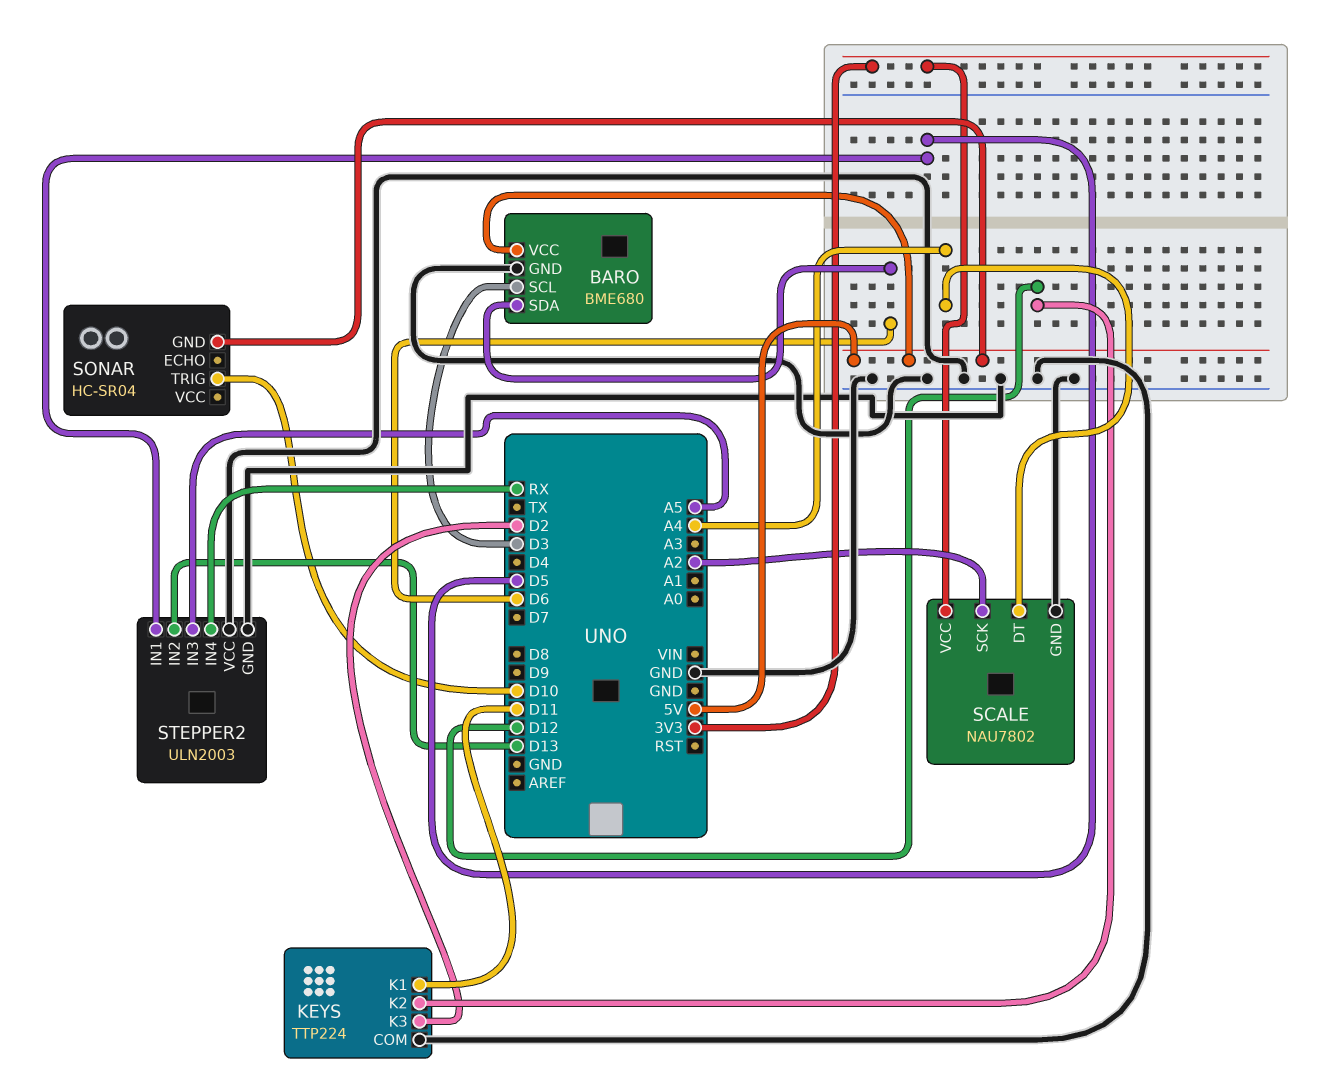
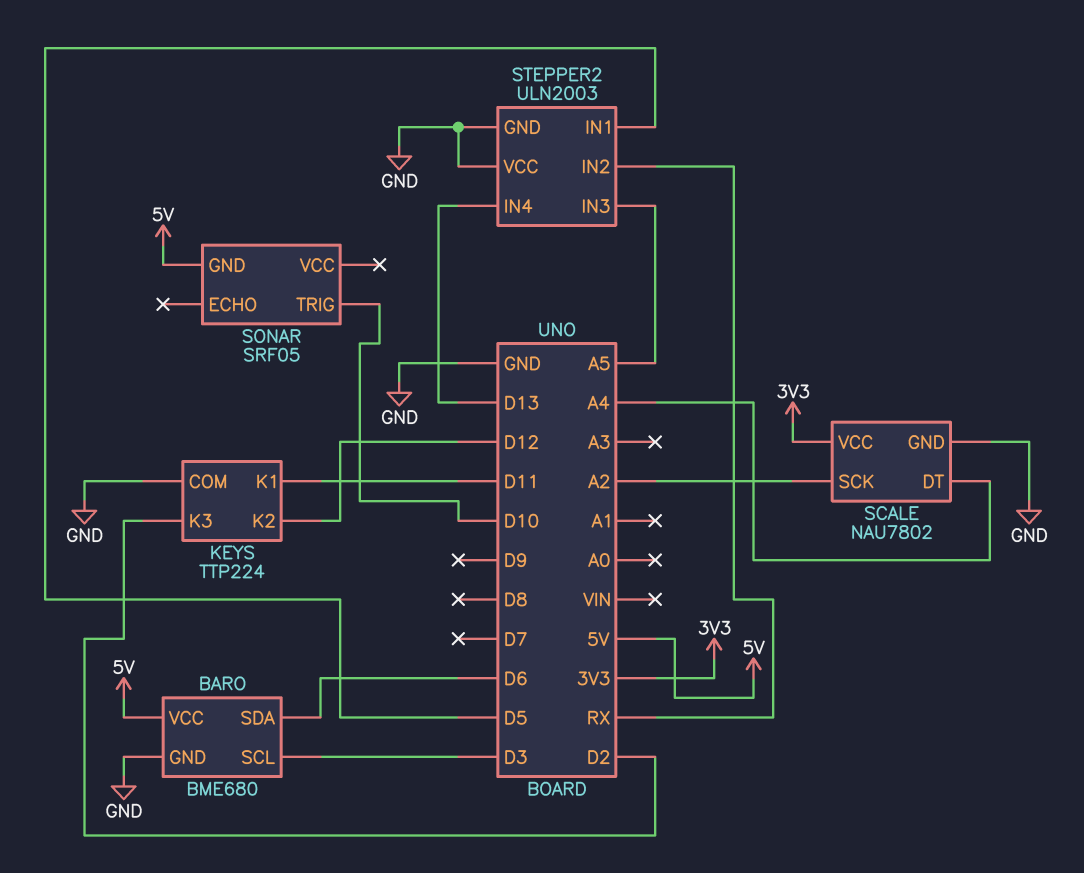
SONAR: HC-SR04 -> SRF05
STEPPER2 pin IN2: D13 -> RX
STEPPER2 pin IN4: RX -> D13

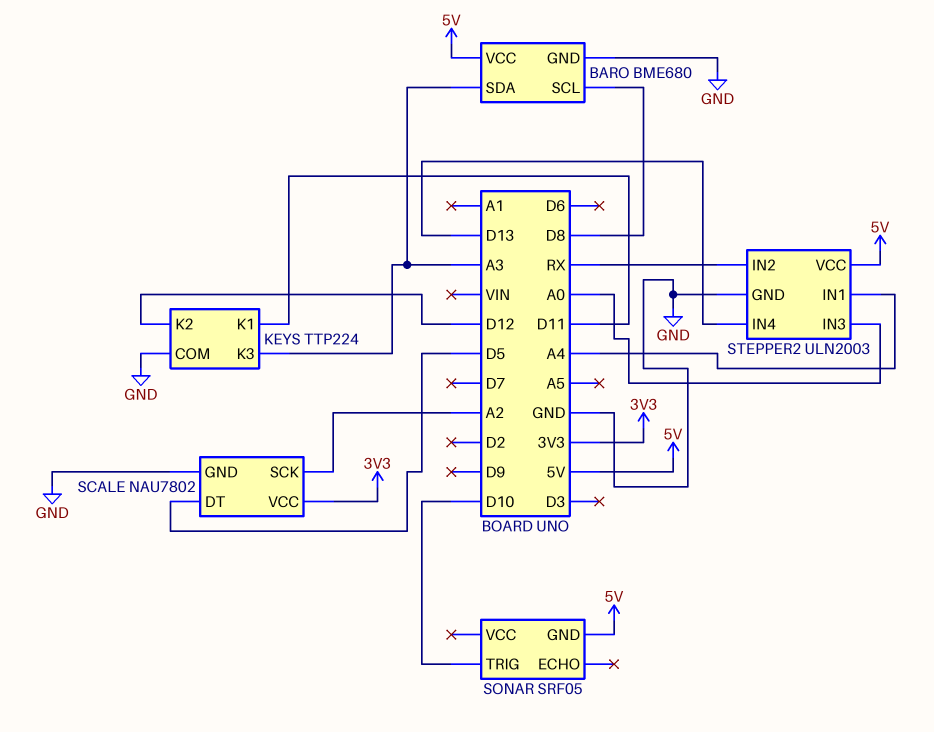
BARO pin SCL: D3 -> D8
BARO pin SDA: D6 -> A3
KEYS pin K3: D2 -> A3
SCALE pin DT: A4 -> D5
STEPPER2 pin IN1: D5 -> A4
STEPPER2 pin IN3: A5 -> A0
STEPPER2 pin VCC: GND -> 5V

